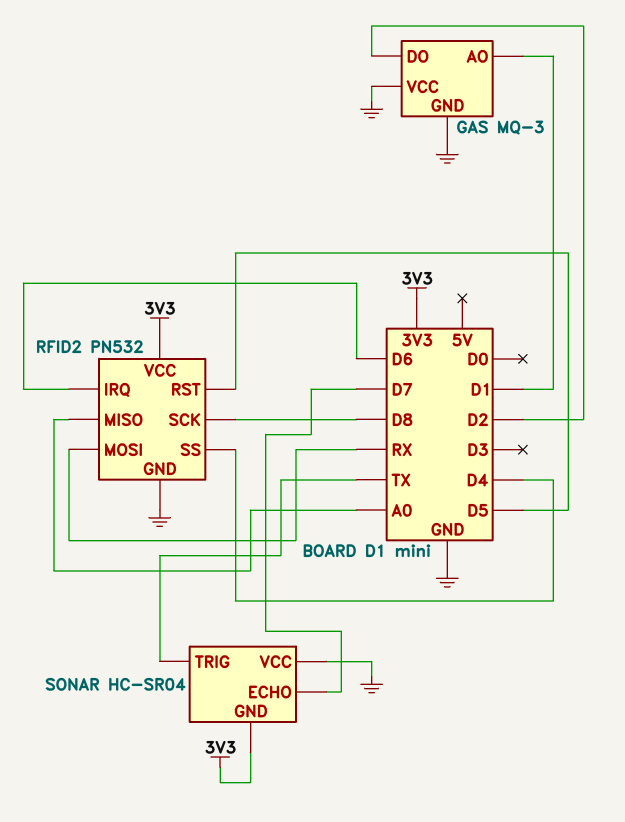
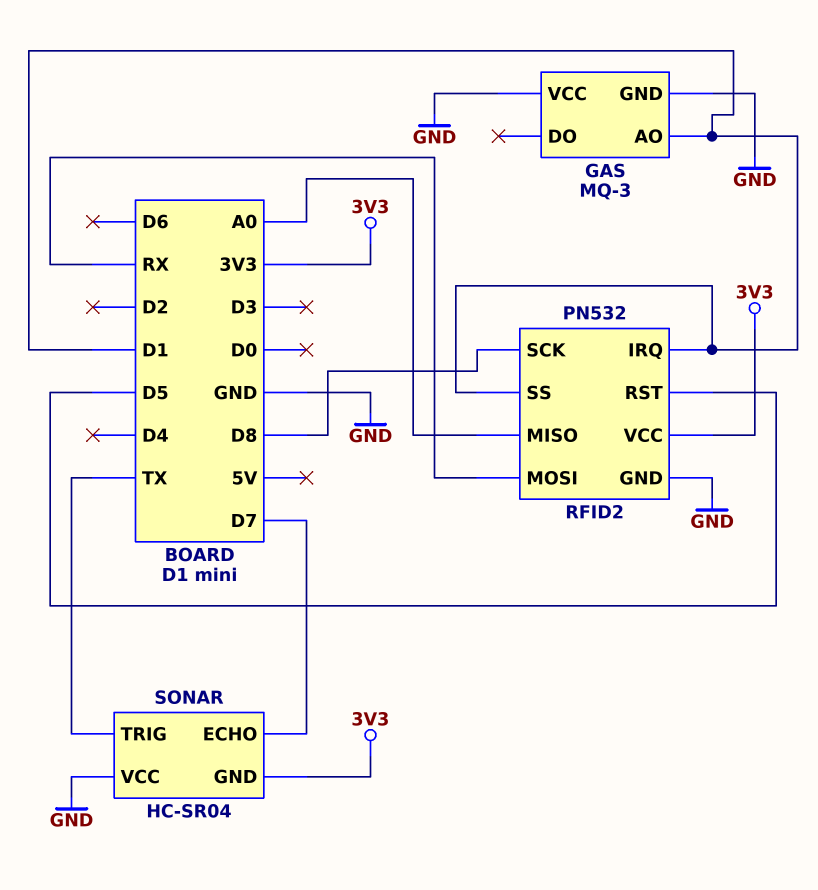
GAS pin DO: D2 -> none
RFID2 pin IRQ: D6 -> D1
RFID2 pin SS: D4 -> D1

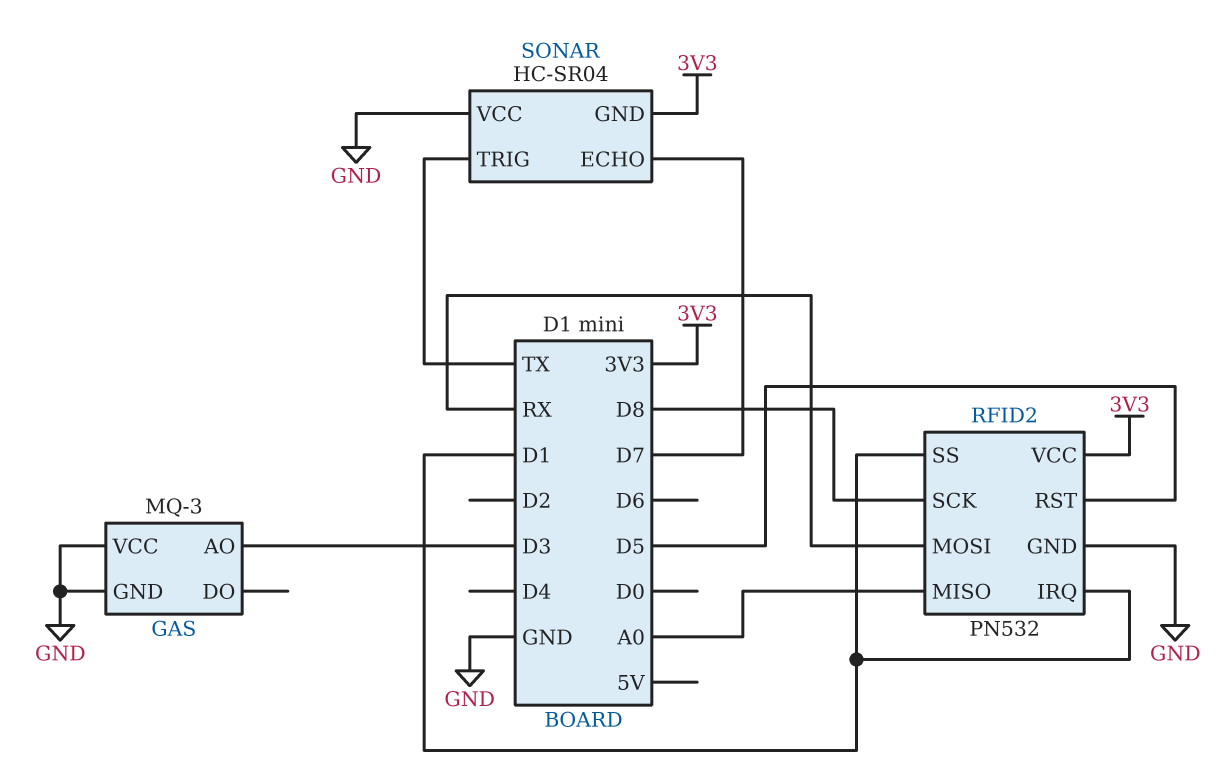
GAS pin AO: D1 -> D3

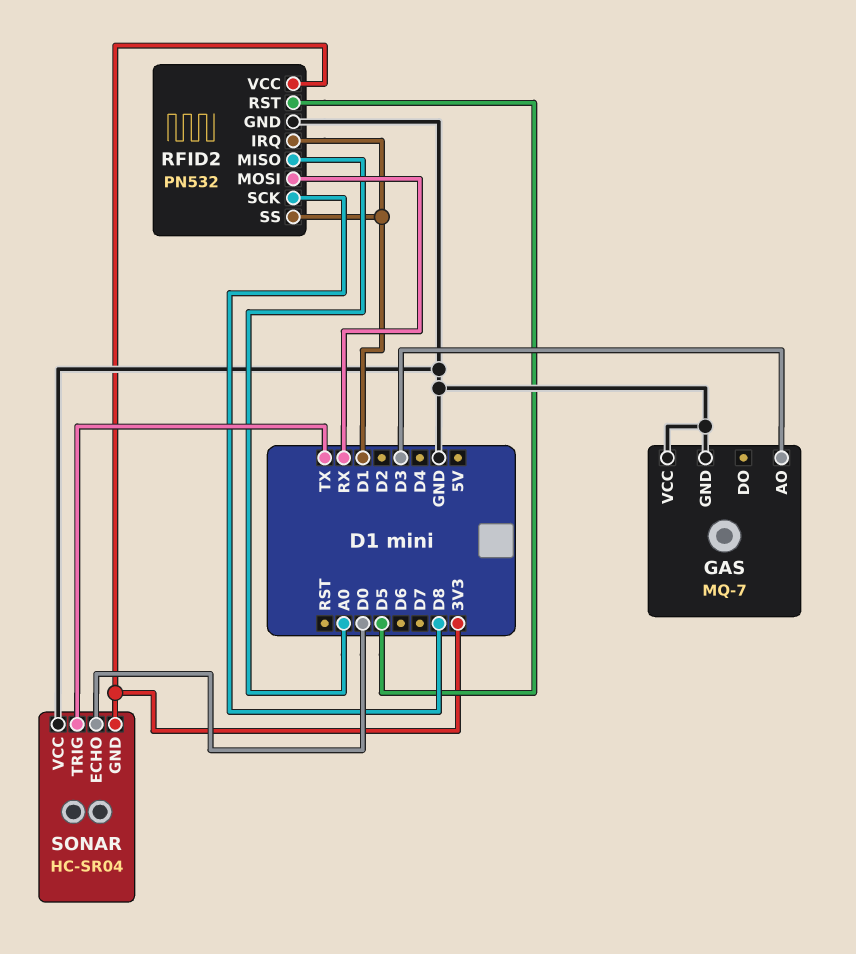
GAS: MQ-3 -> MQ-7
SONAR pin ECHO: D7 -> D0

